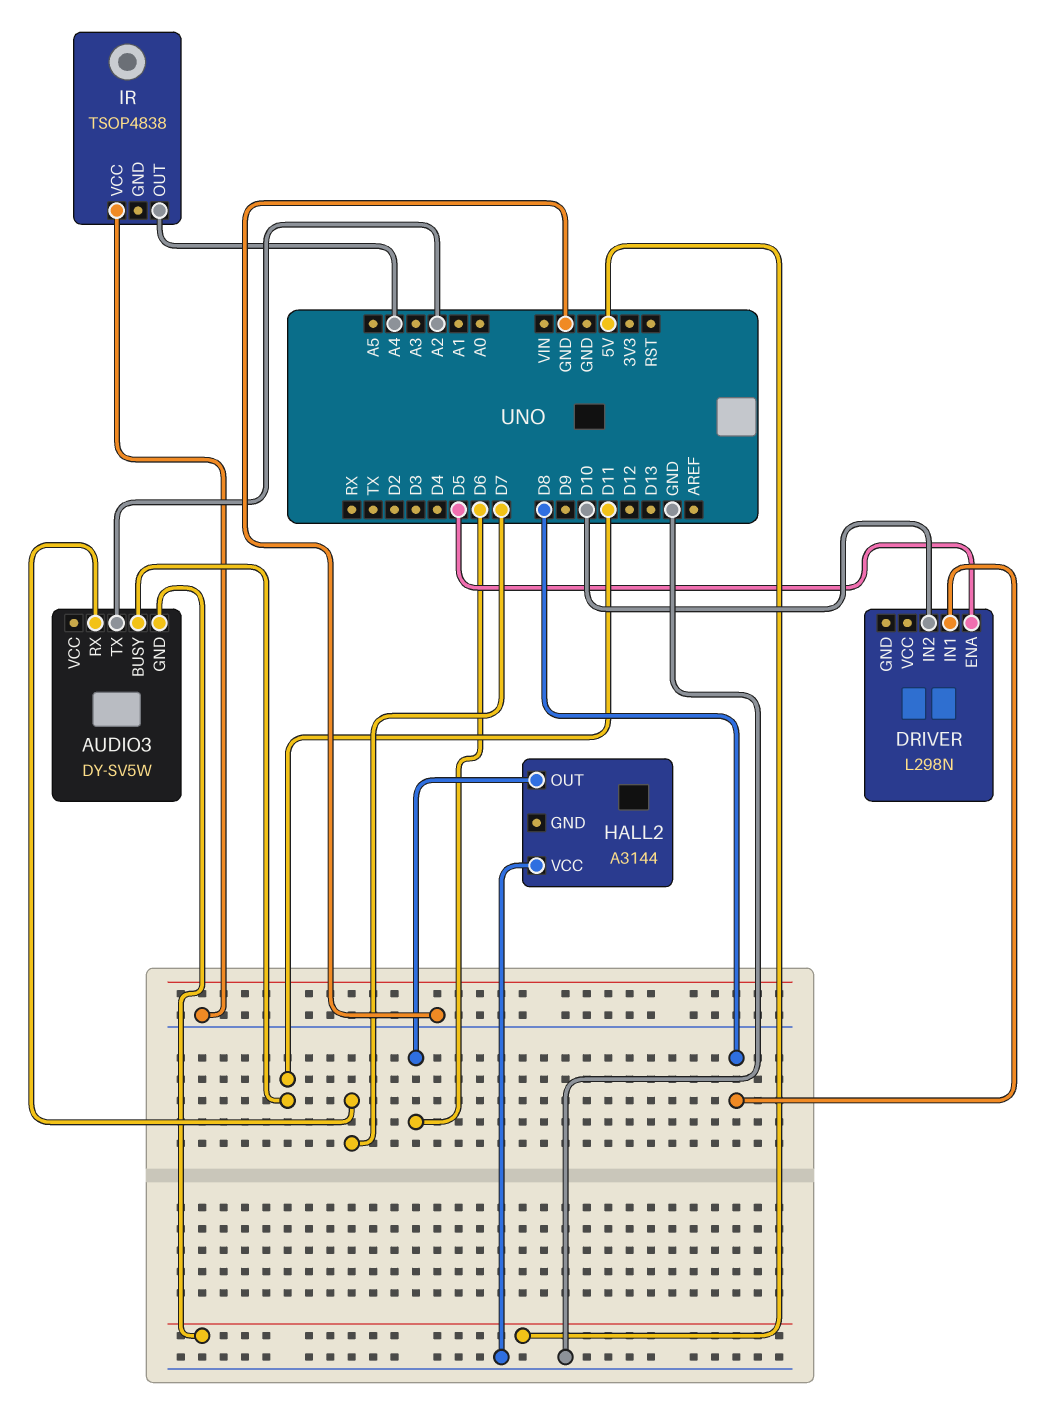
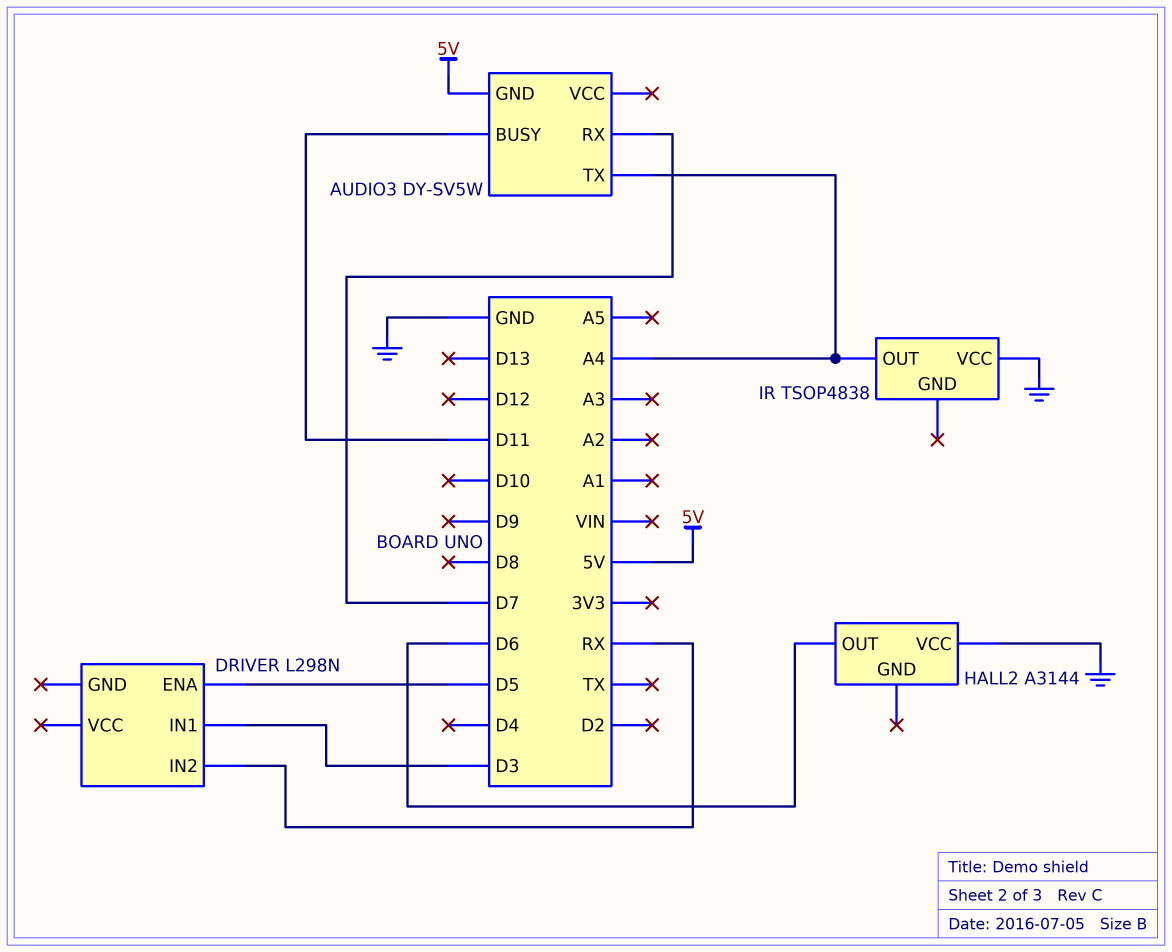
AUDIO3 pin TX: A2 -> A4
DRIVER pin IN1: D8 -> D3
DRIVER pin IN2: D10 -> RX

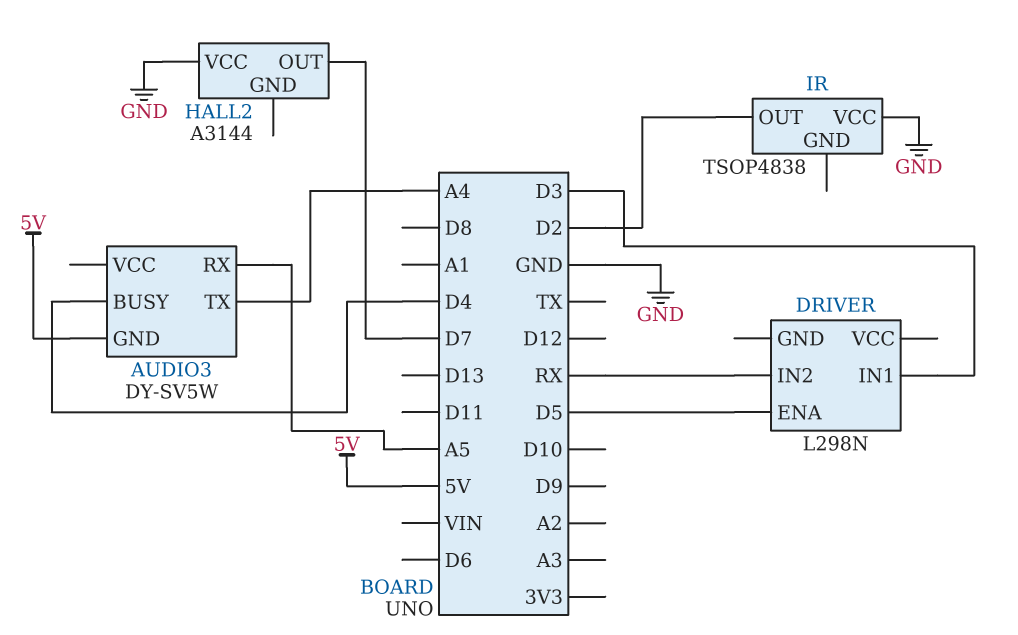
AUDIO3 pin BUSY: D11 -> D4
AUDIO3 pin RX: D7 -> A5
HALL2 pin OUT: D6 -> D7
IR pin OUT: A4 -> D2

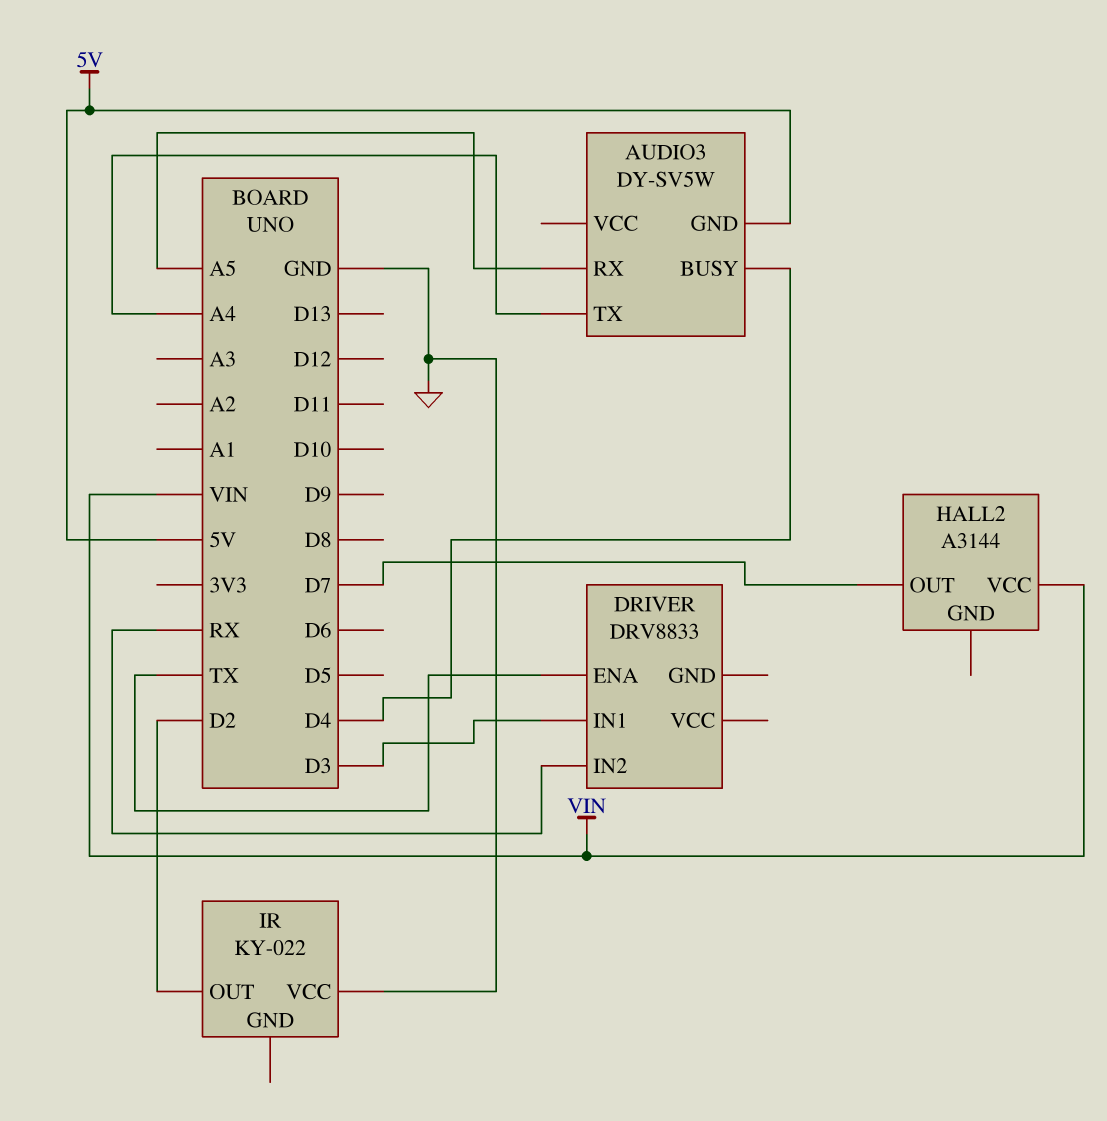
DRIVER: L298N -> DRV8833
DRIVER pin ENA: D5 -> TX
HALL2 pin VCC: GND -> VIN
IR: TSOP4838 -> KY-022

